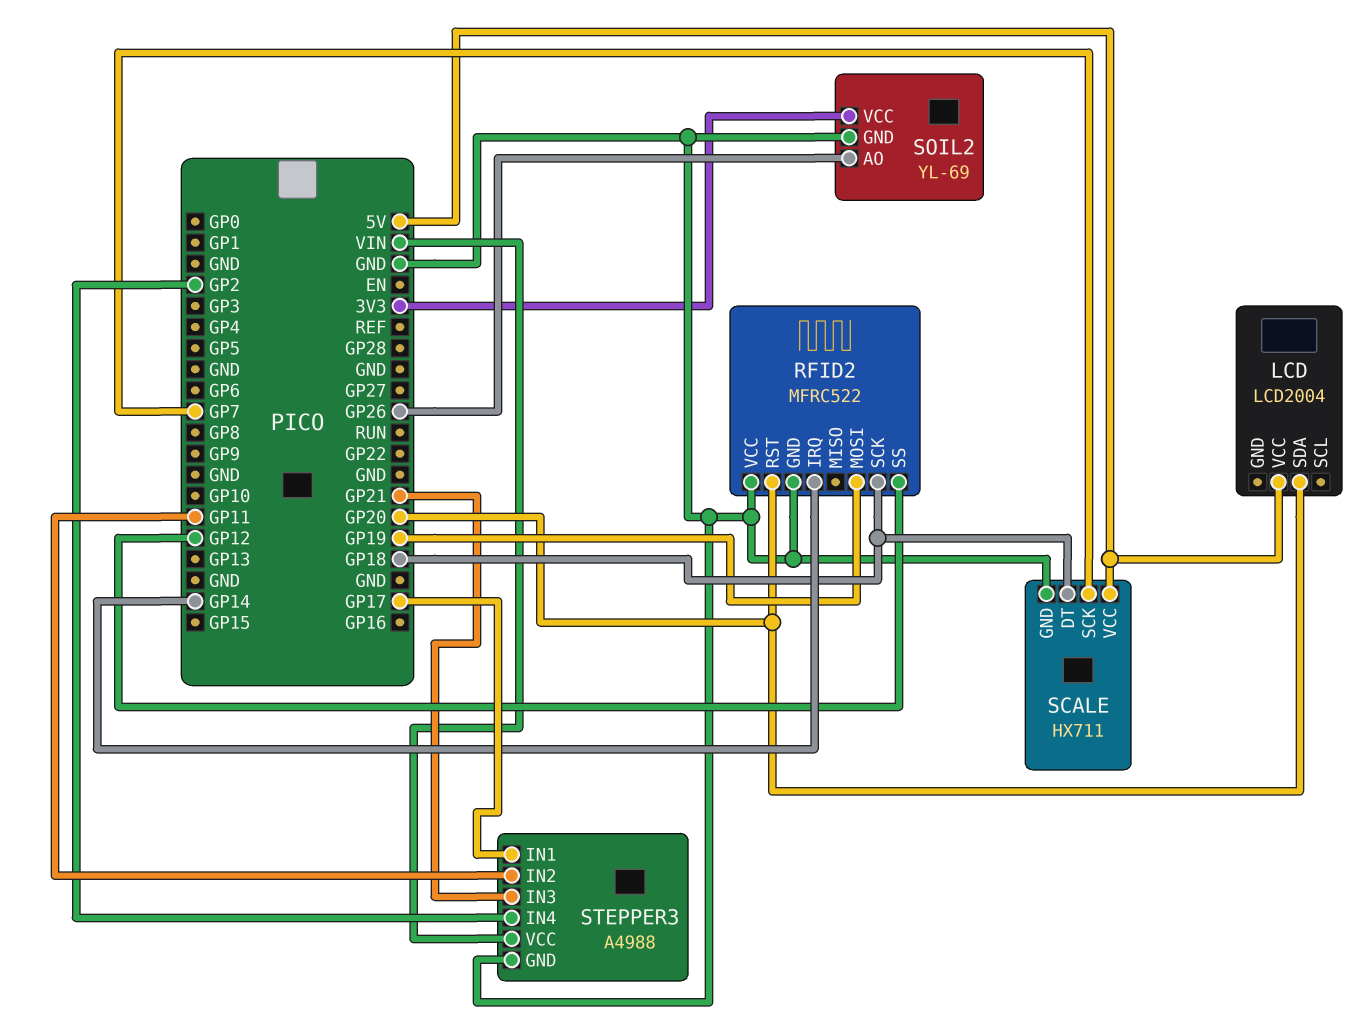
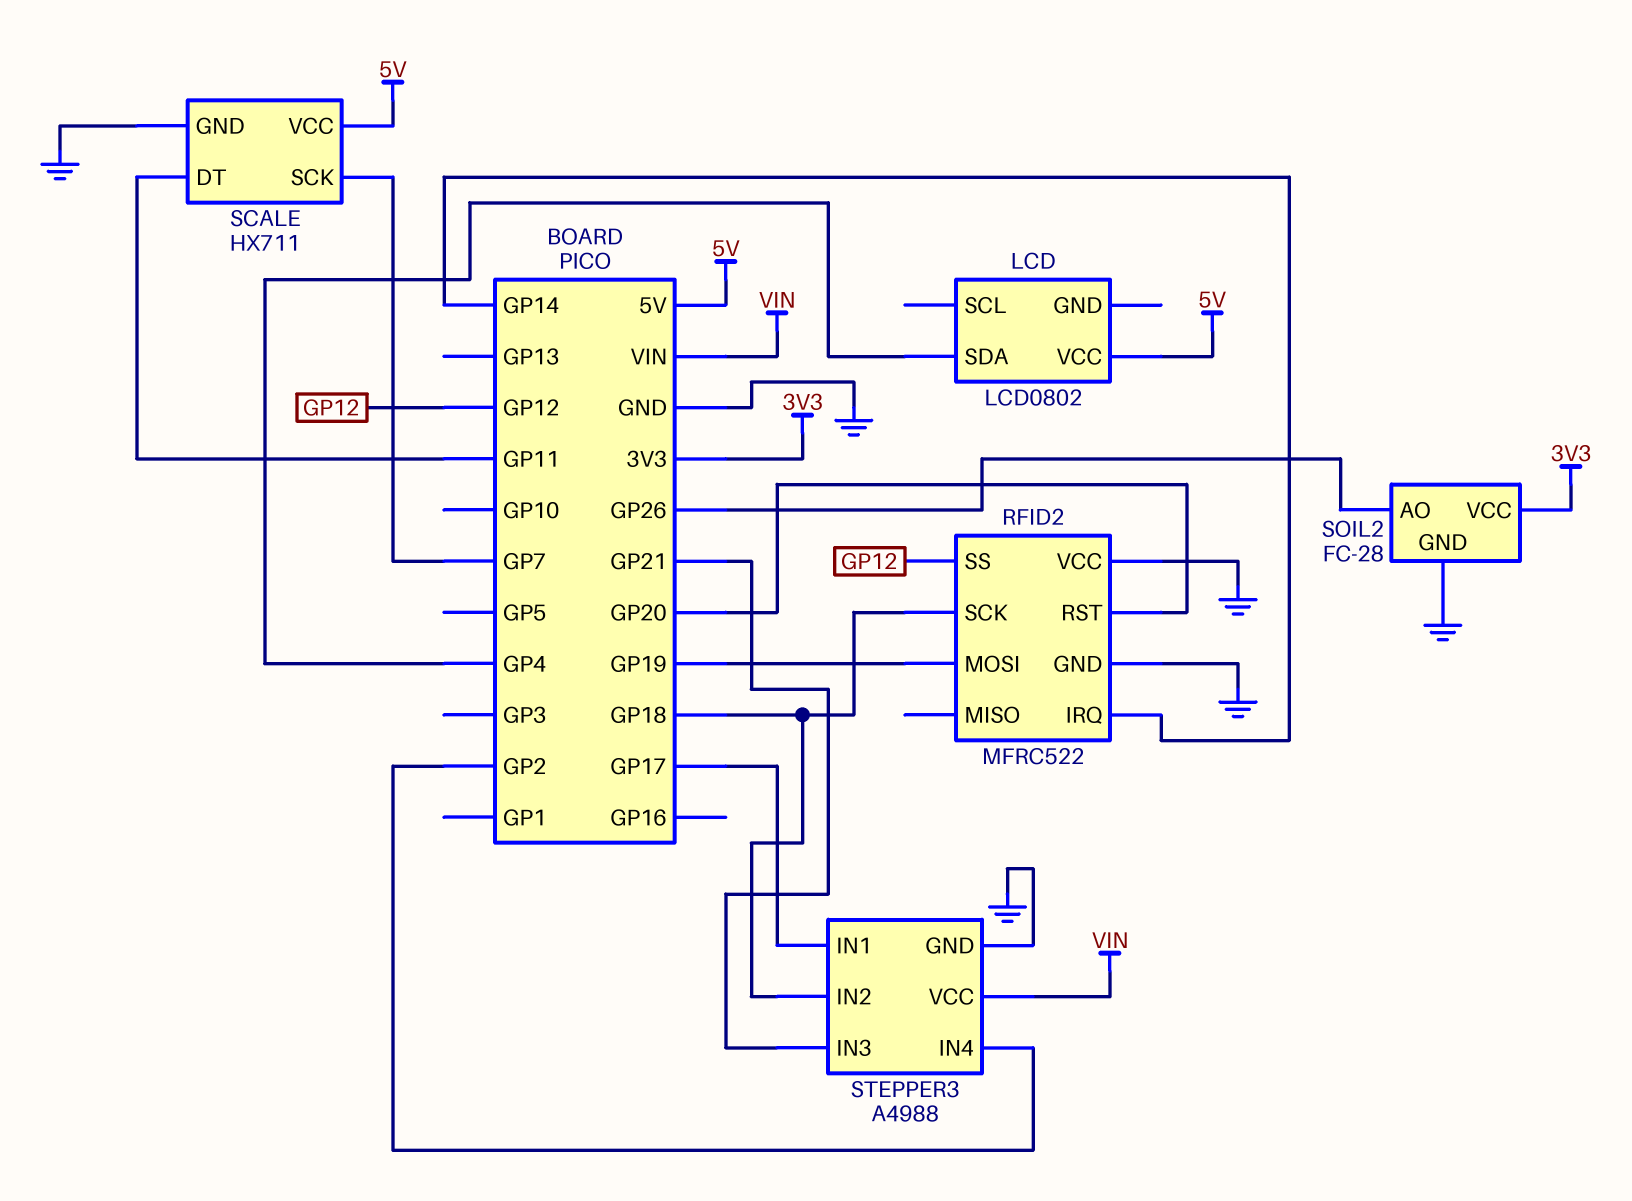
LCD: LCD2004 -> LCD0802
LCD pin SDA: GP20 -> GP4
SCALE pin DT: GP18 -> GP11
SOIL2: YL-69 -> FC-28
STEPPER3 pin IN2: GP11 -> GP18

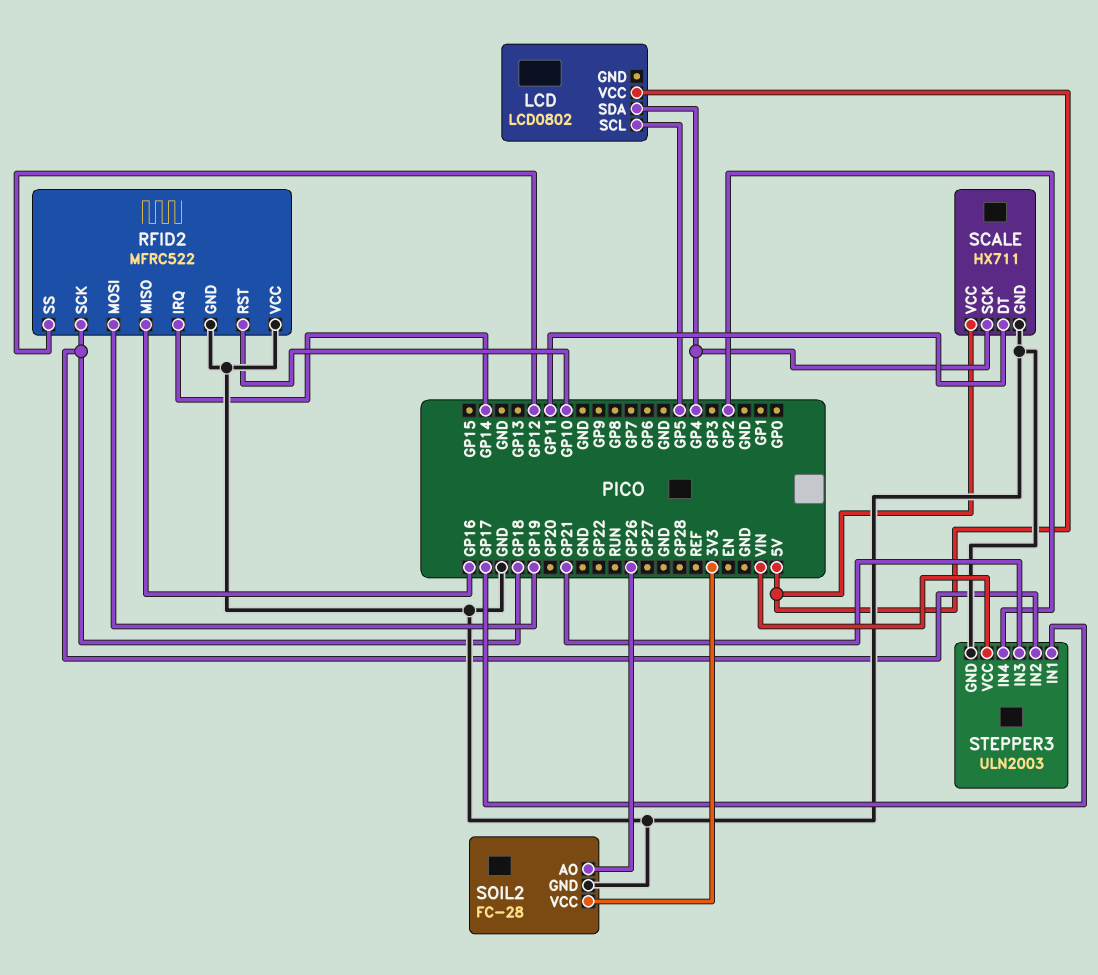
LCD pin SCL: none -> GP5
RFID2 pin MISO: none -> GP16
RFID2 pin RST: GP20 -> GP10
SCALE pin SCK: GP7 -> GP4
STEPPER3: A4988 -> ULN2003

